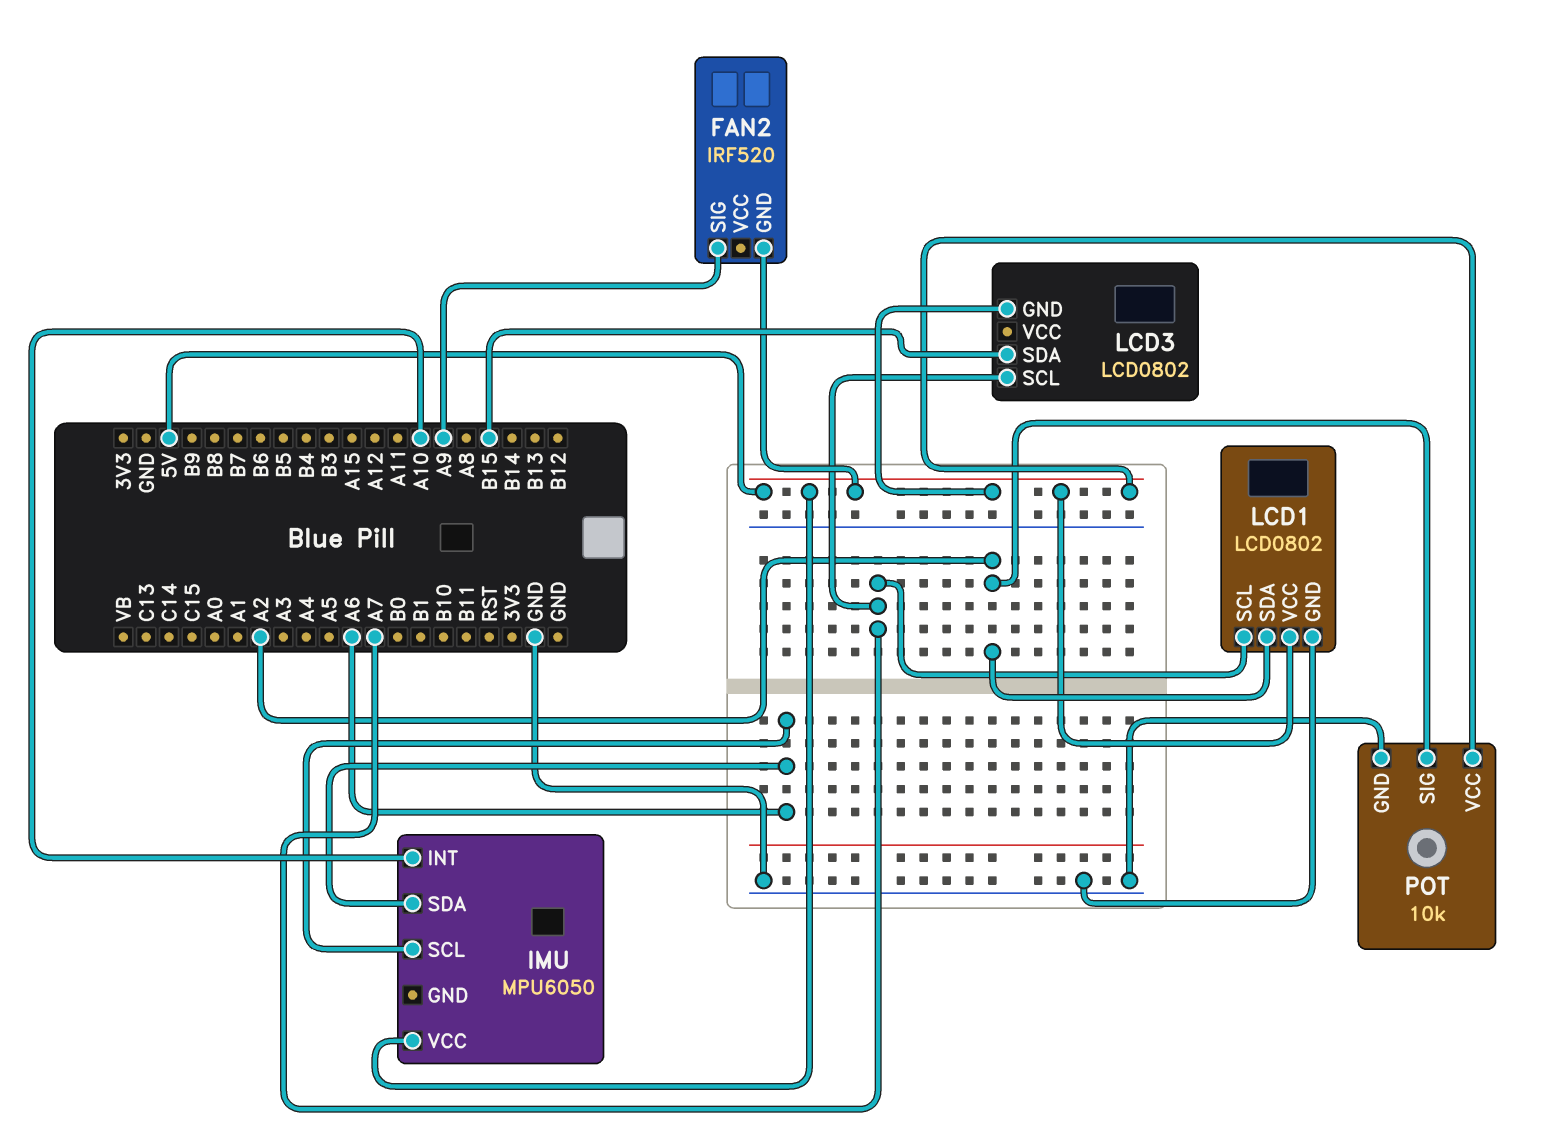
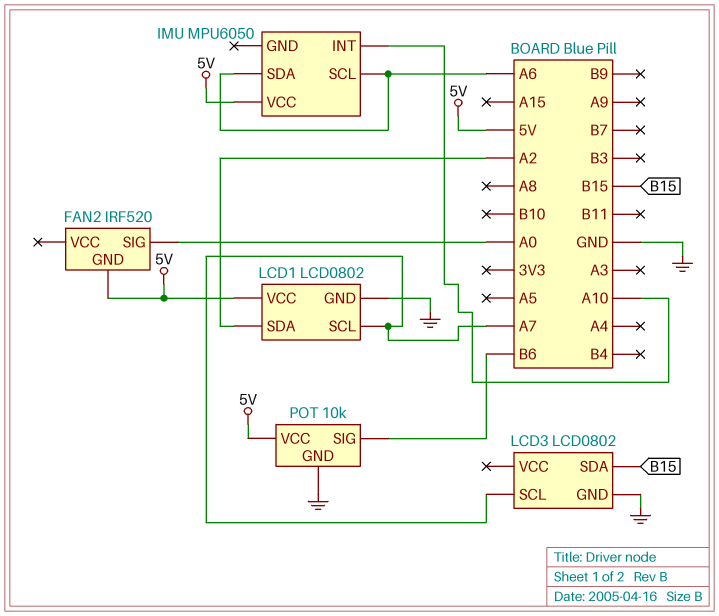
FAN2 pin SIG: A9 -> A0
LCD3 pin GND: 5V -> GND
POT pin SIG: A2 -> B6

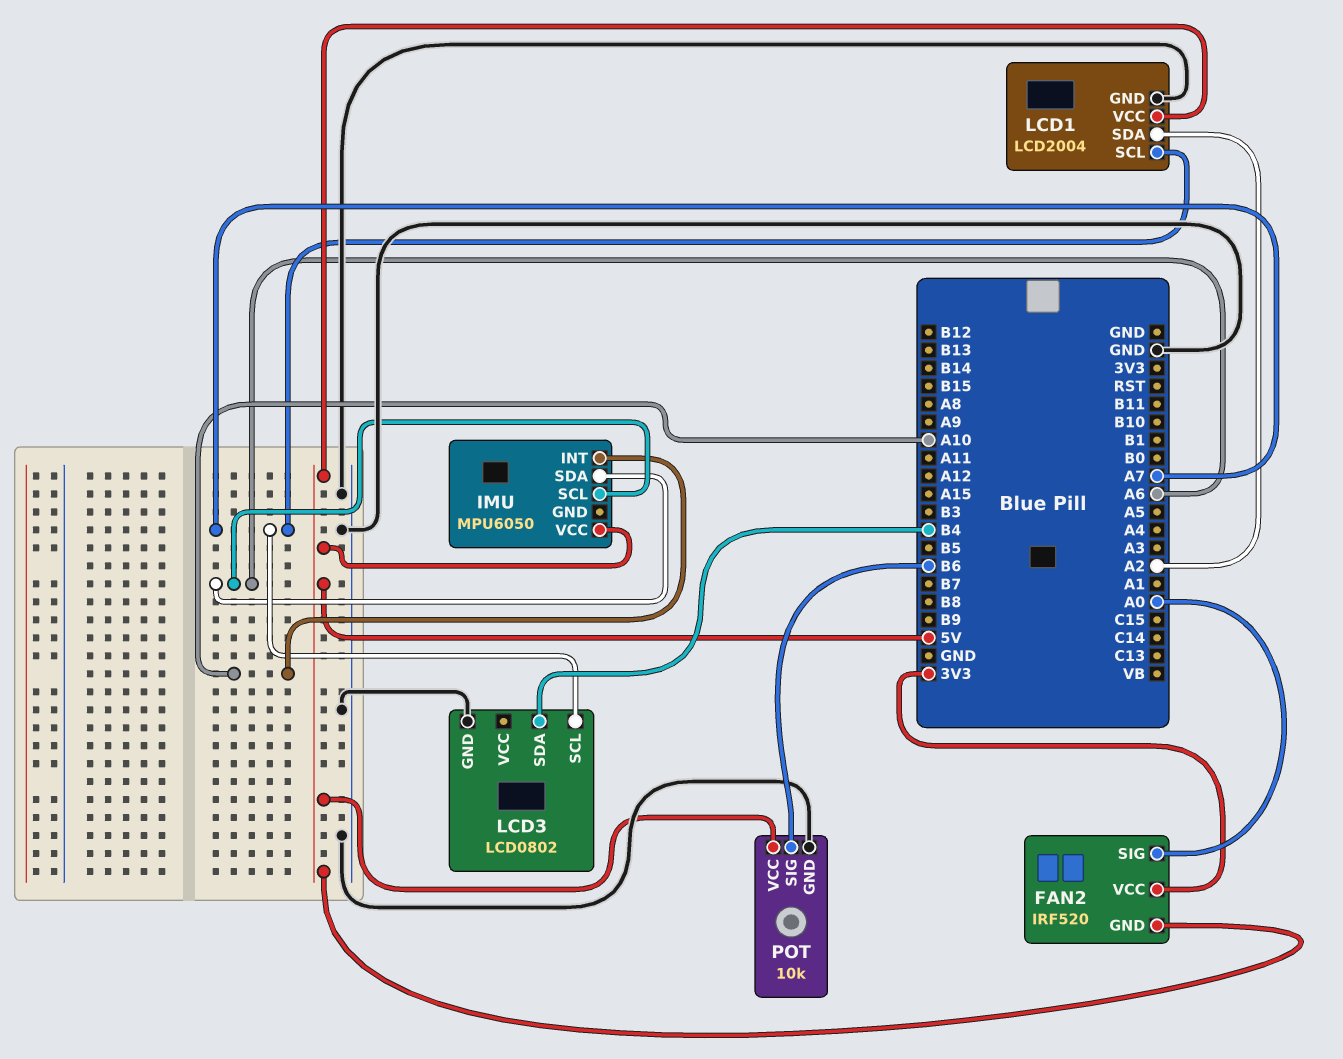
FAN2 pin VCC: none -> 3V3
LCD1: LCD0802 -> LCD2004
LCD3 pin SDA: B15 -> B4

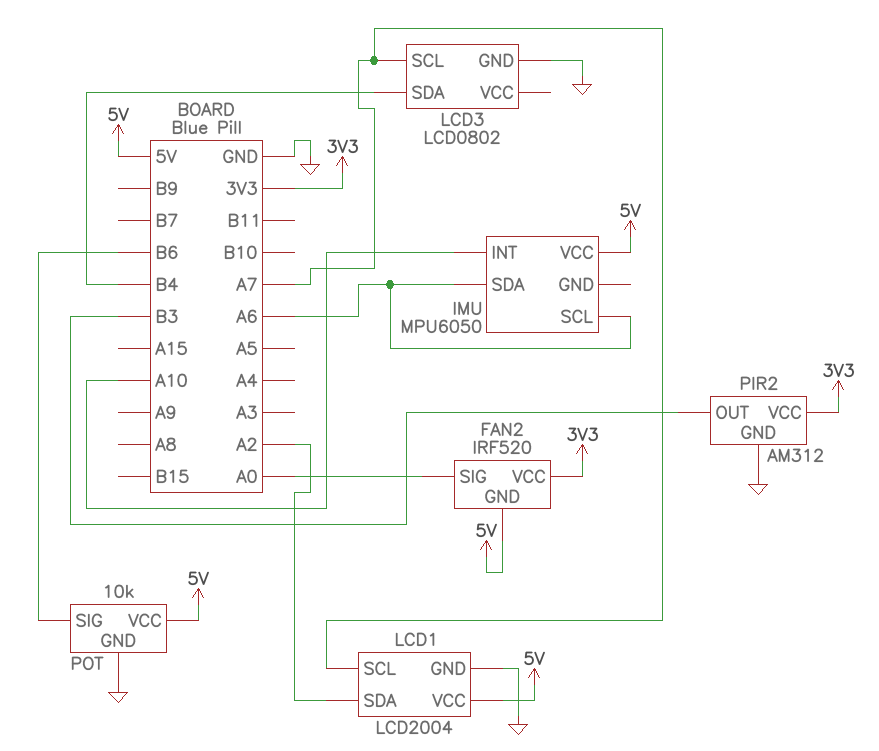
PIR2: none -> AM312
PIR2 pin GND: none -> GND
PIR2 pin OUT: none -> B3
PIR2 pin VCC: none -> 3V3

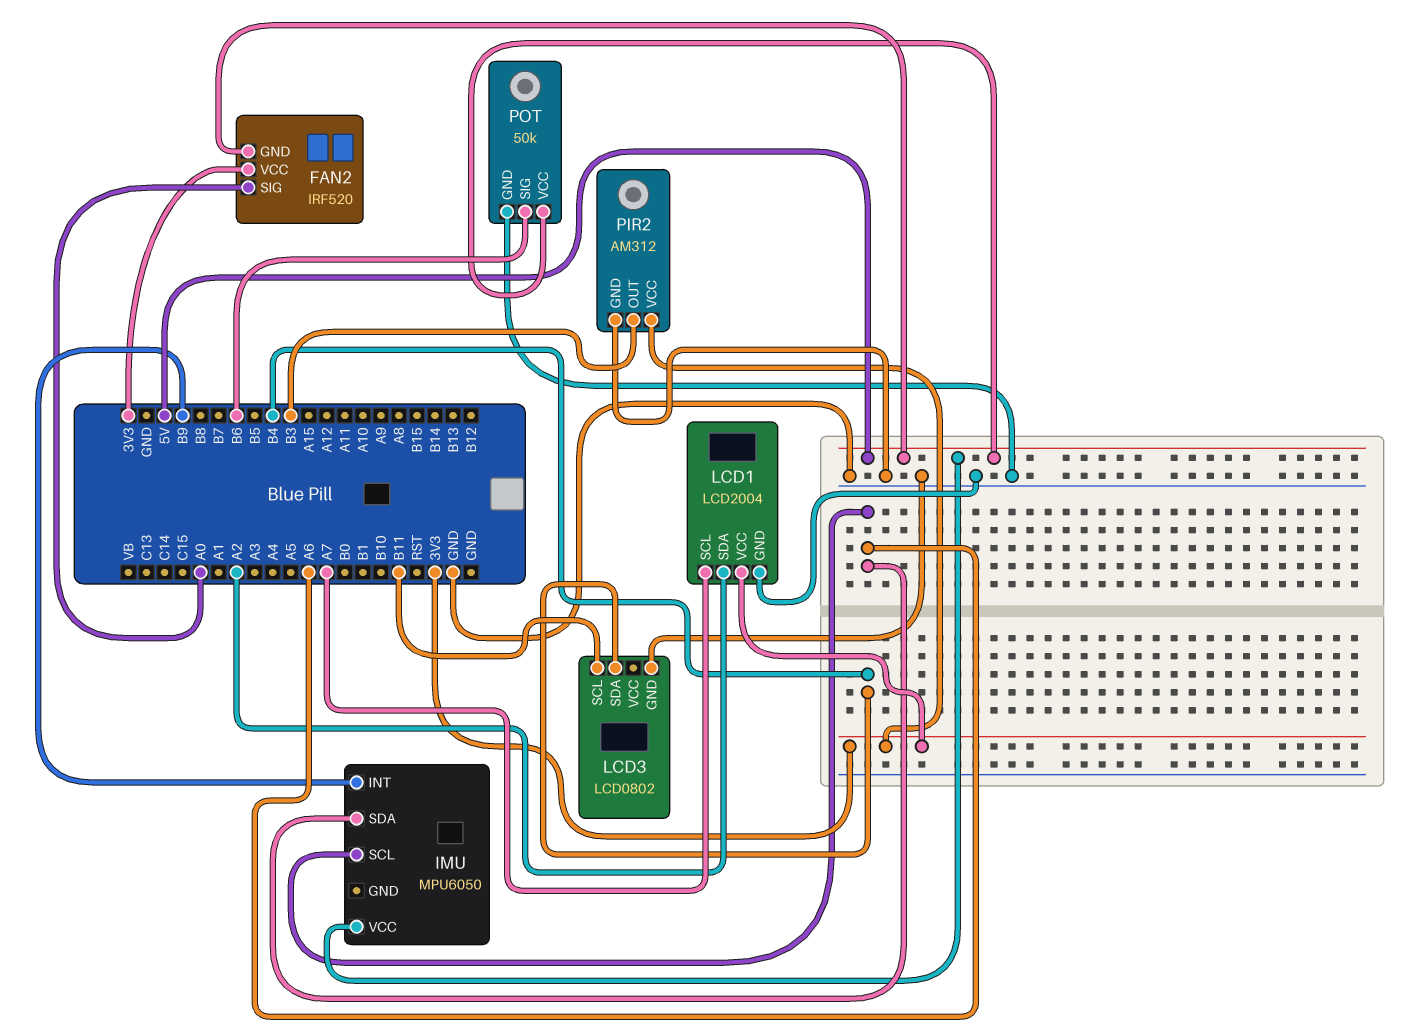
IMU pin INT: A10 -> B9
LCD1 pin VCC: 5V -> 3V3
LCD3 pin SCL: A7 -> B11
POT: 10k -> 50k

